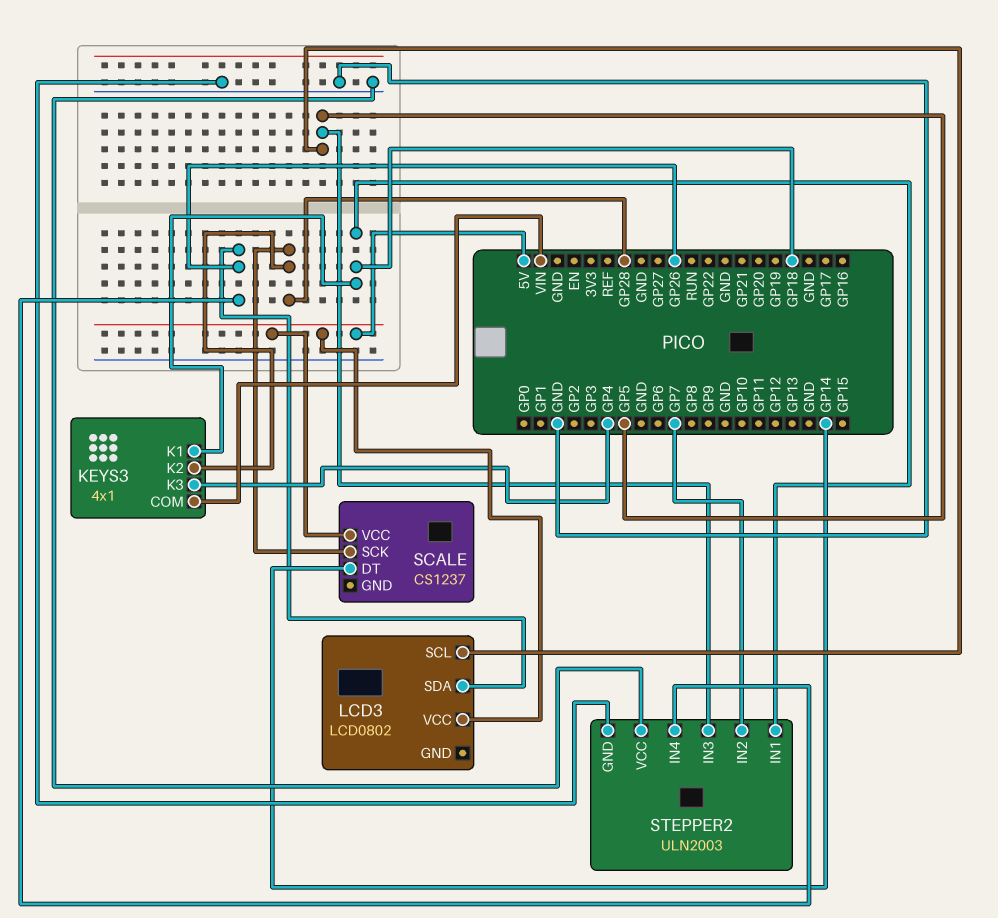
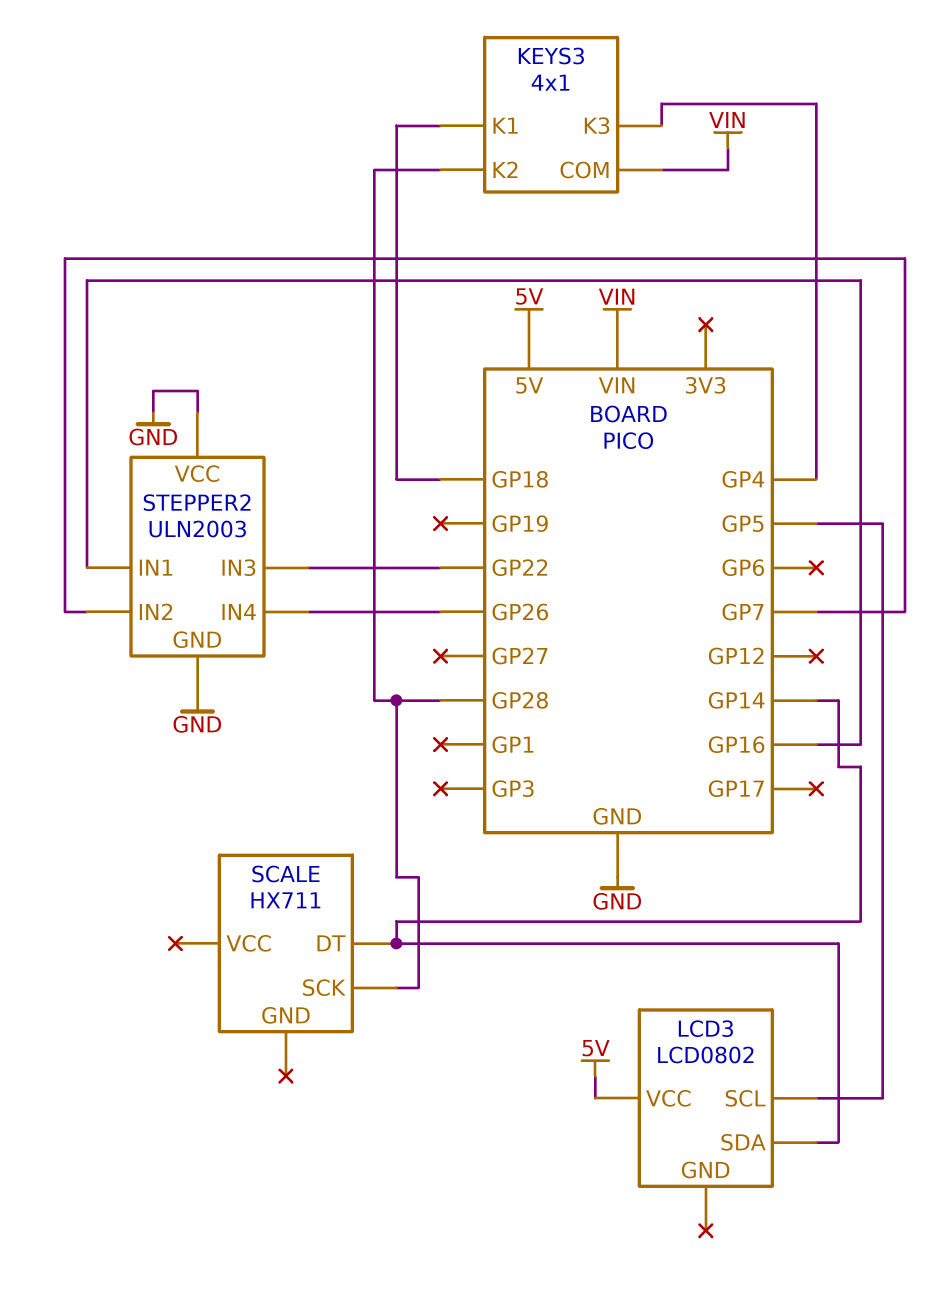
LCD3 pin SDA: GP26 -> GP14
SCALE: CS1237 -> HX711
SCALE pin VCC: 5V -> none
STEPPER2 pin IN1: GP18 -> GP16
STEPPER2 pin IN3: GP5 -> GP22

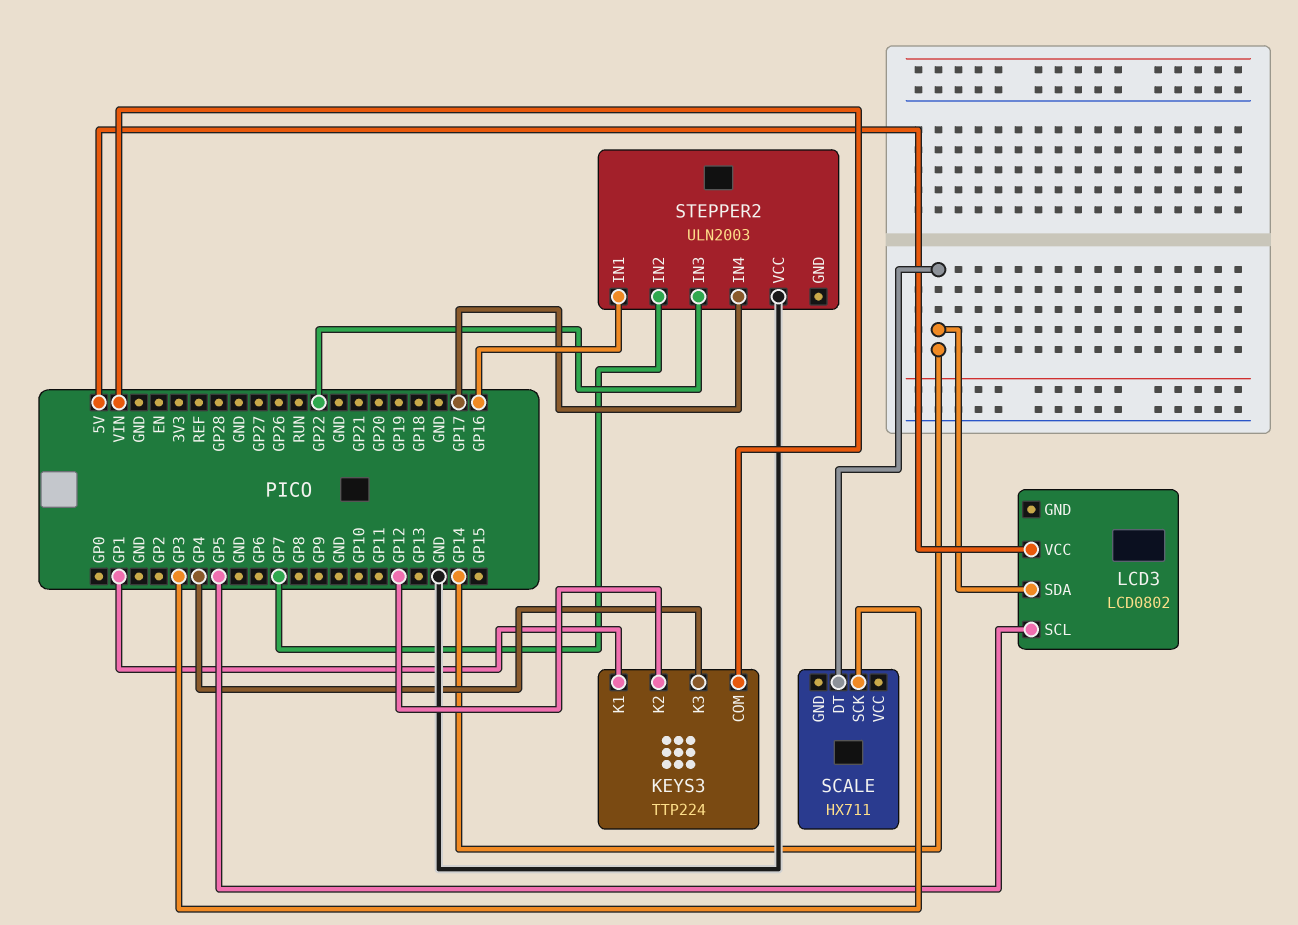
KEYS3: 4x1 -> TTP224
KEYS3 pin K1: GP18 -> GP1
KEYS3 pin K2: GP28 -> GP12
SCALE pin SCK: GP28 -> GP3
STEPPER2 pin GND: GND -> none
STEPPER2 pin IN4: GP26 -> GP17

